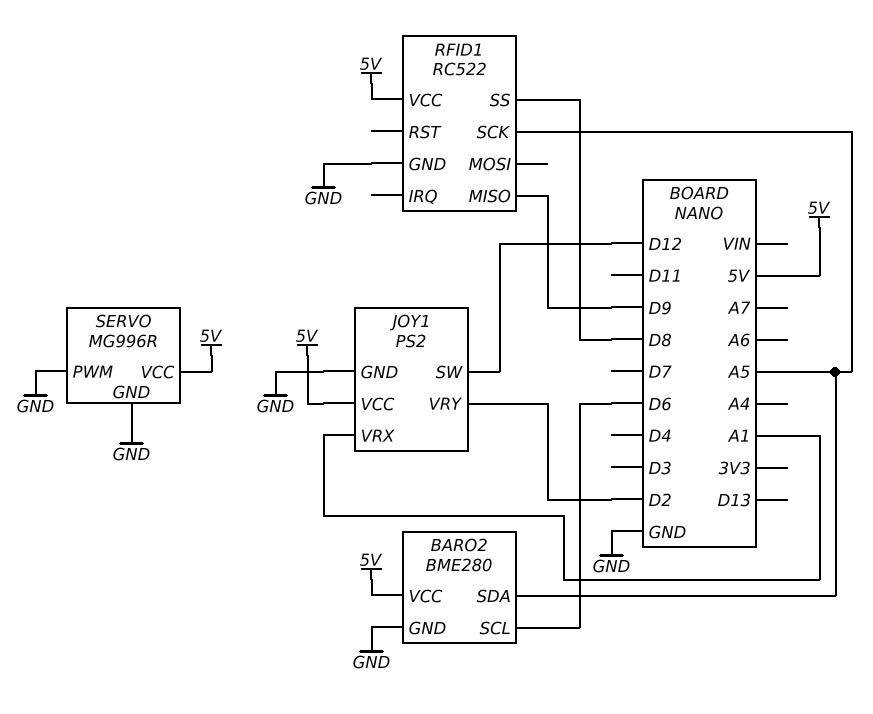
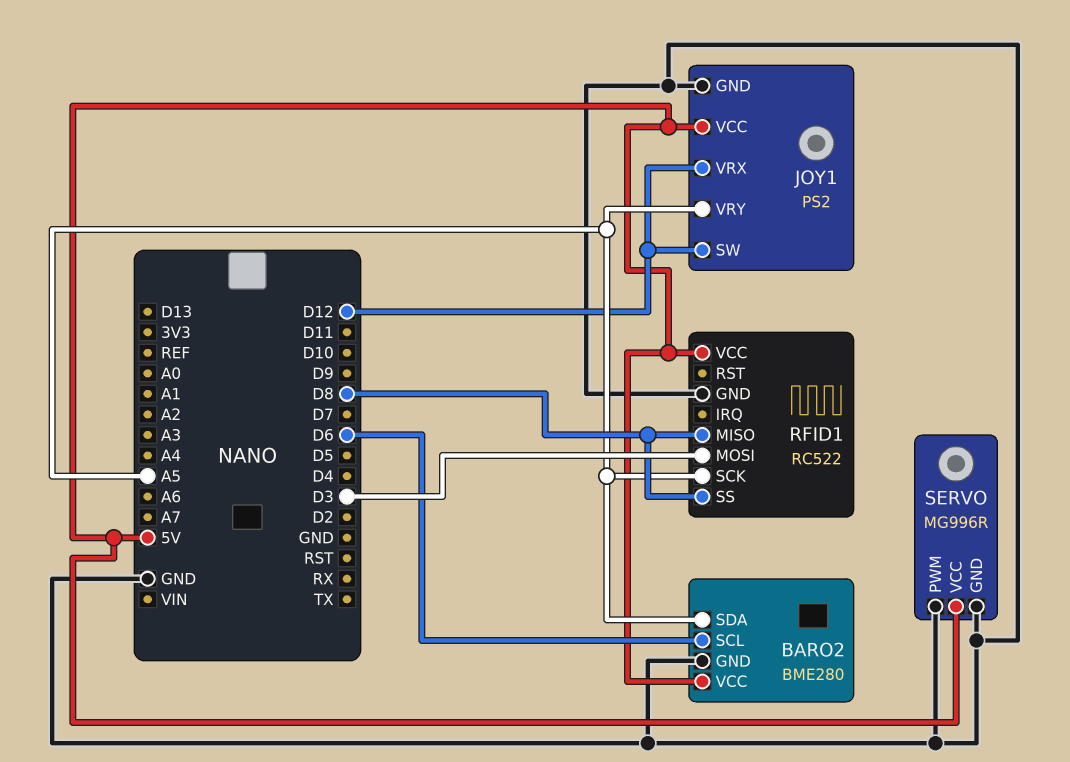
JOY1 pin VRX: A1 -> D12
JOY1 pin VRY: D2 -> A5
RFID1 pin MISO: D9 -> D8
RFID1 pin MOSI: none -> D3

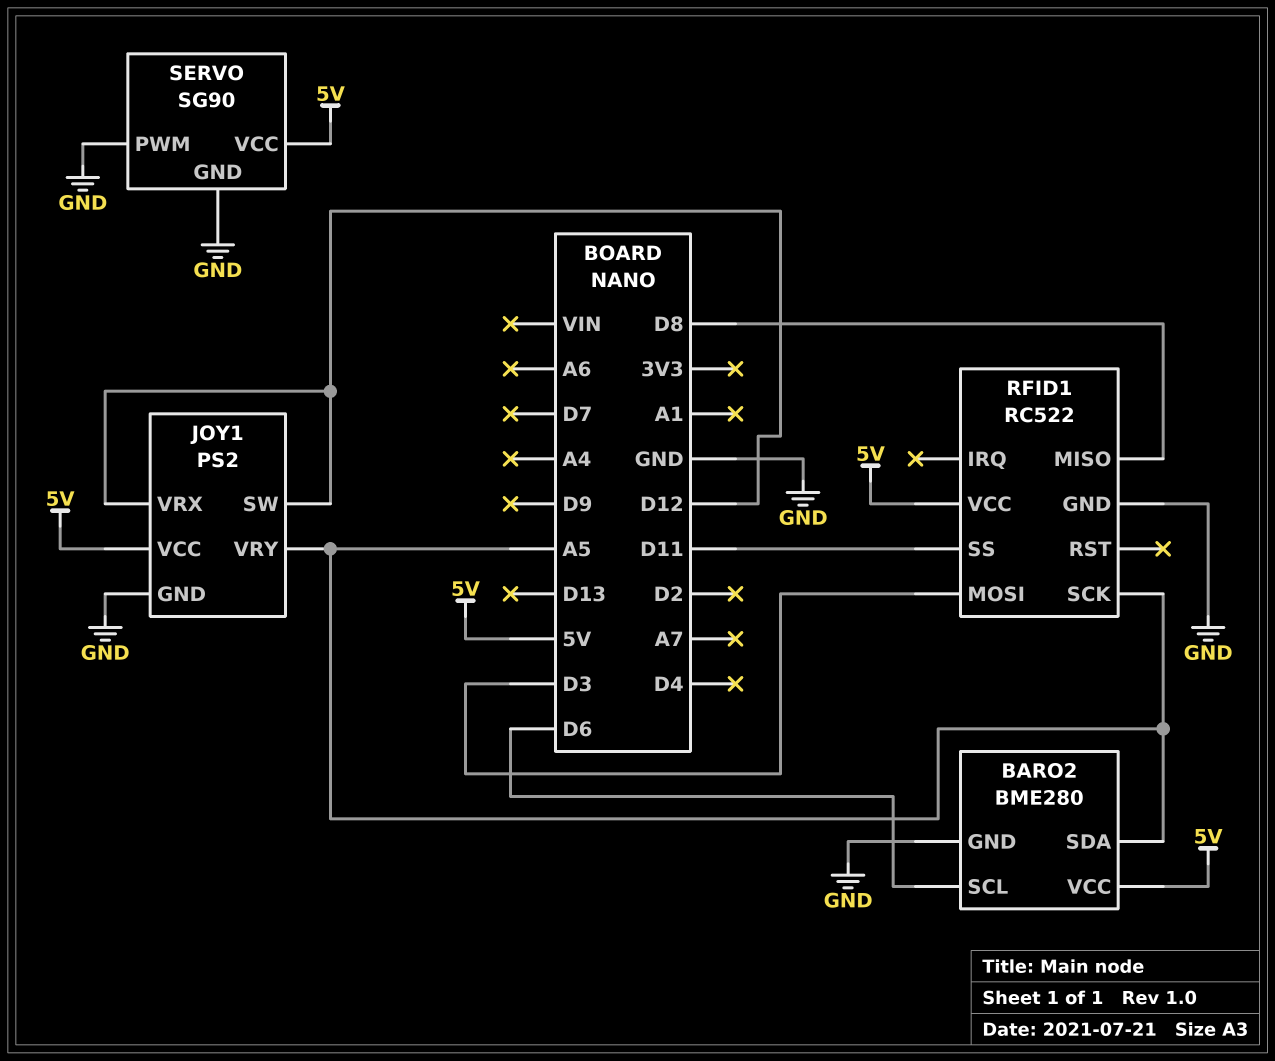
RFID1 pin SS: D8 -> D11
SERVO: MG996R -> SG90

